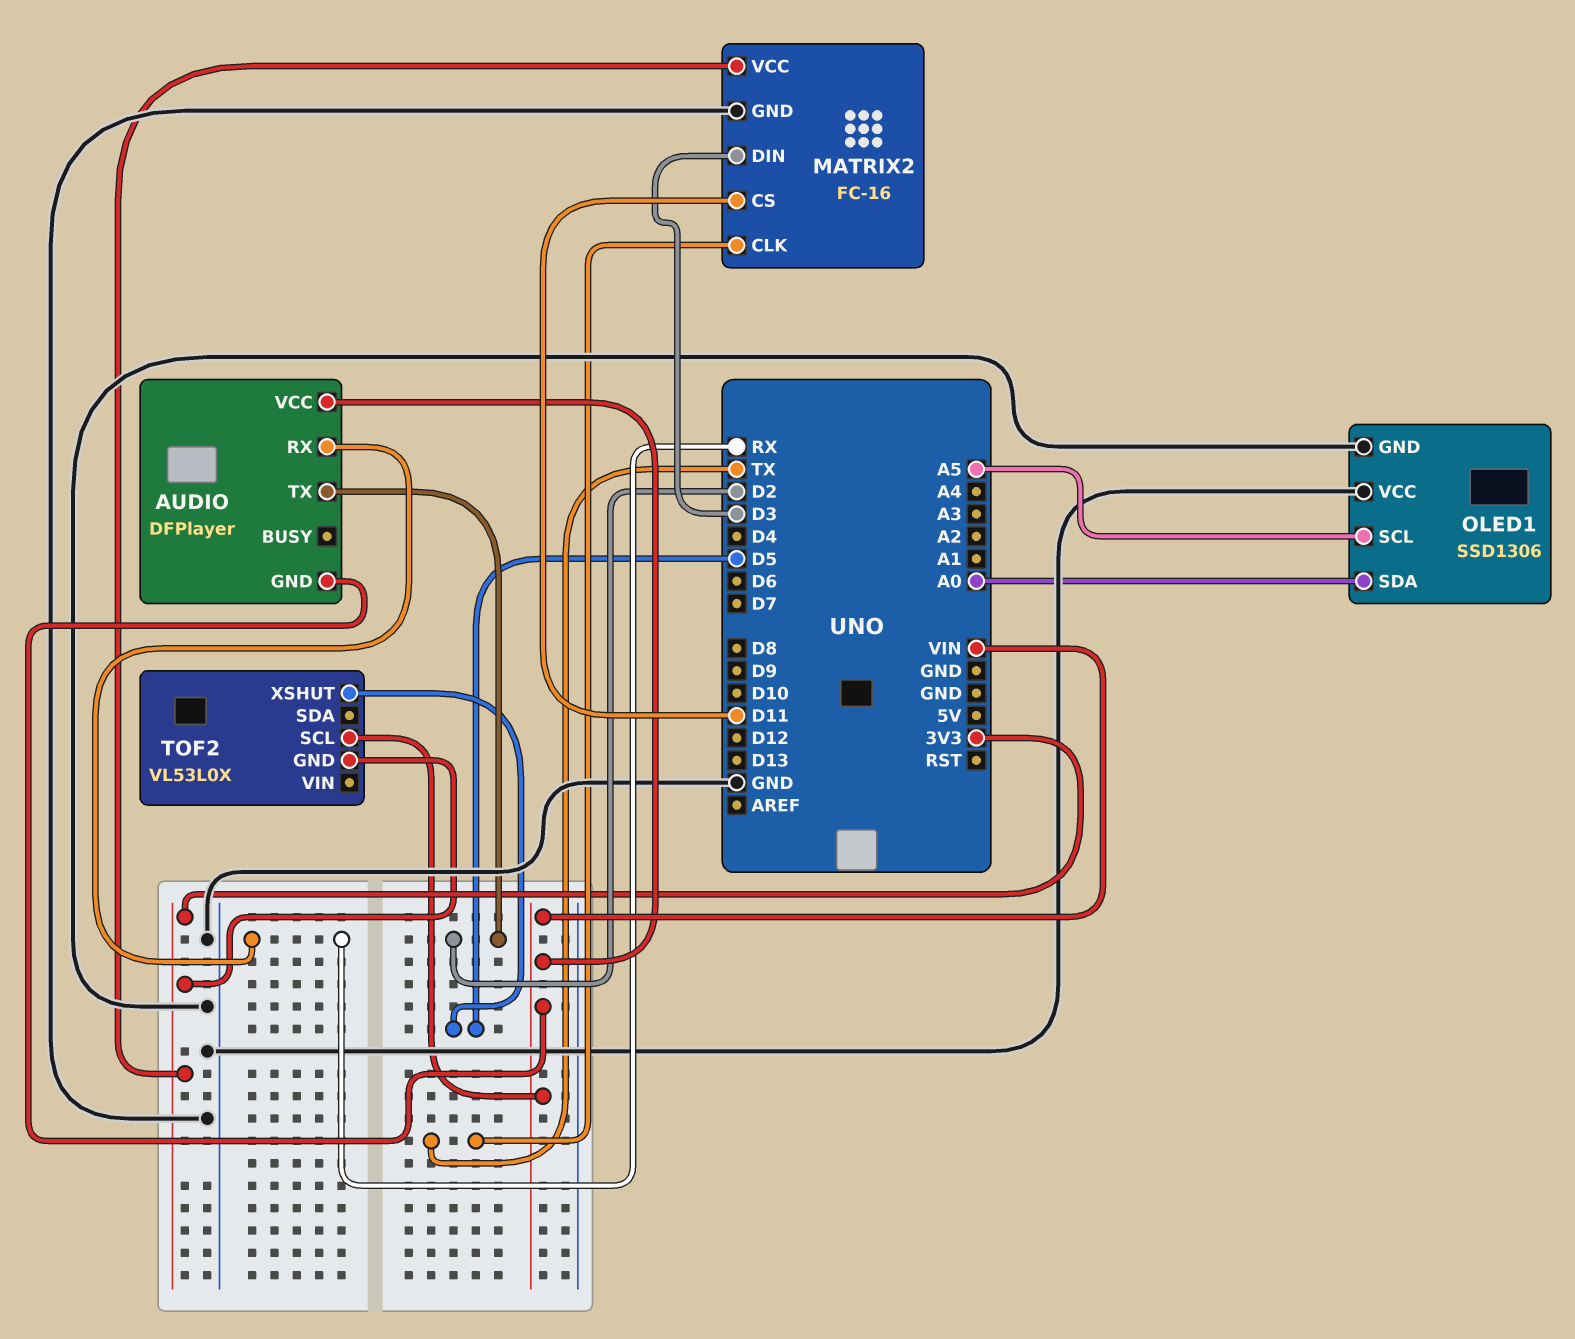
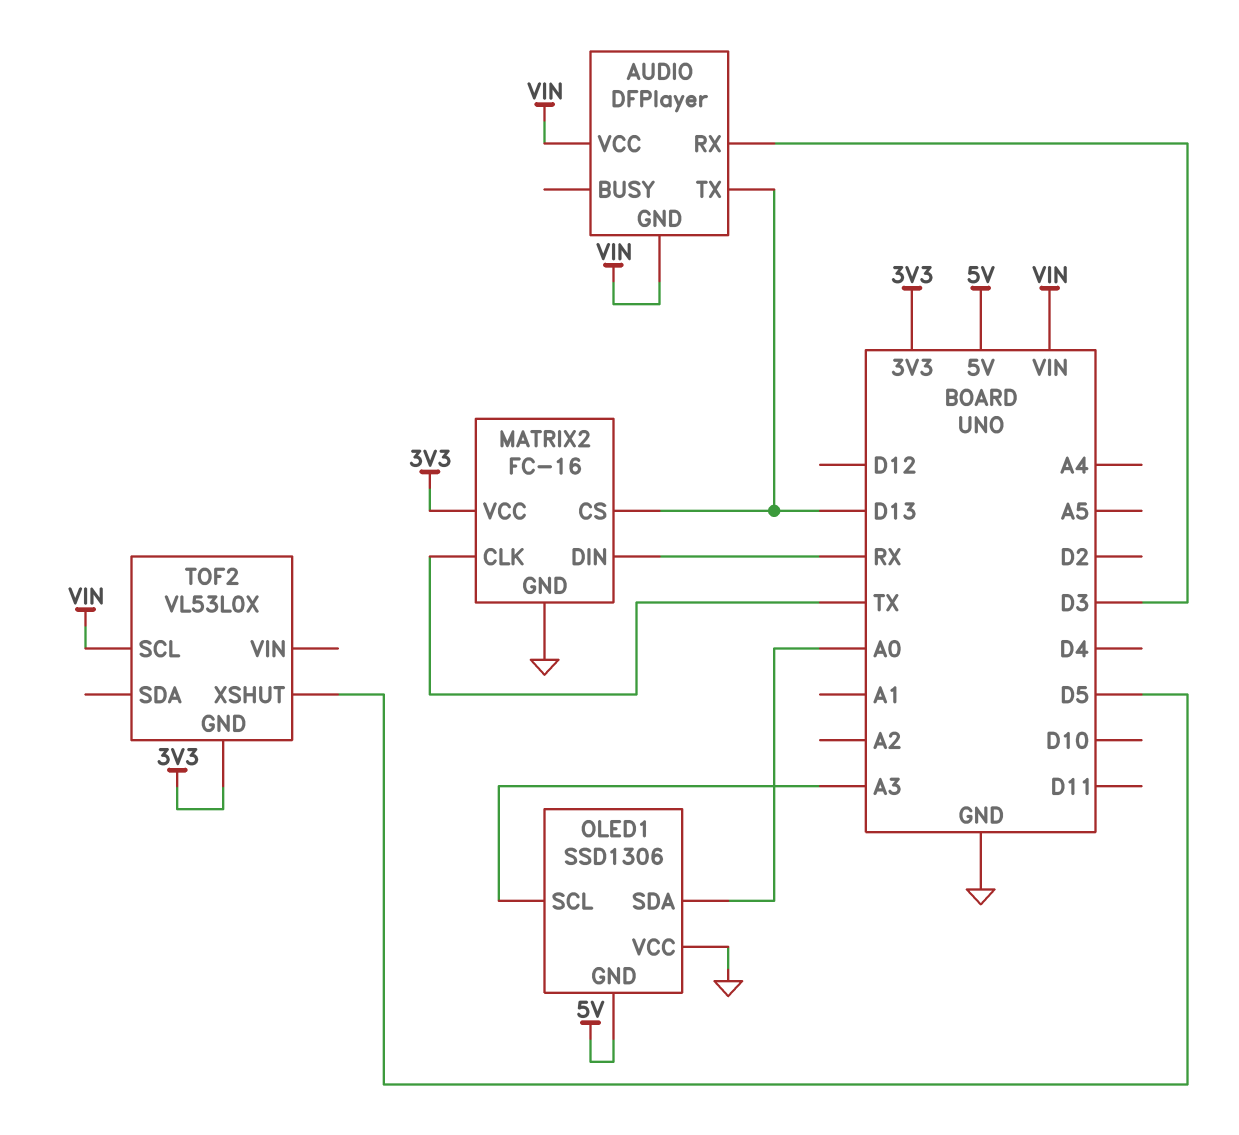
AUDIO pin RX: RX -> D3
AUDIO pin TX: D2 -> D13
MATRIX2 pin CS: D11 -> D13
MATRIX2 pin DIN: D3 -> RX
OLED1 pin GND: GND -> 5V
OLED1 pin SCL: A5 -> A3

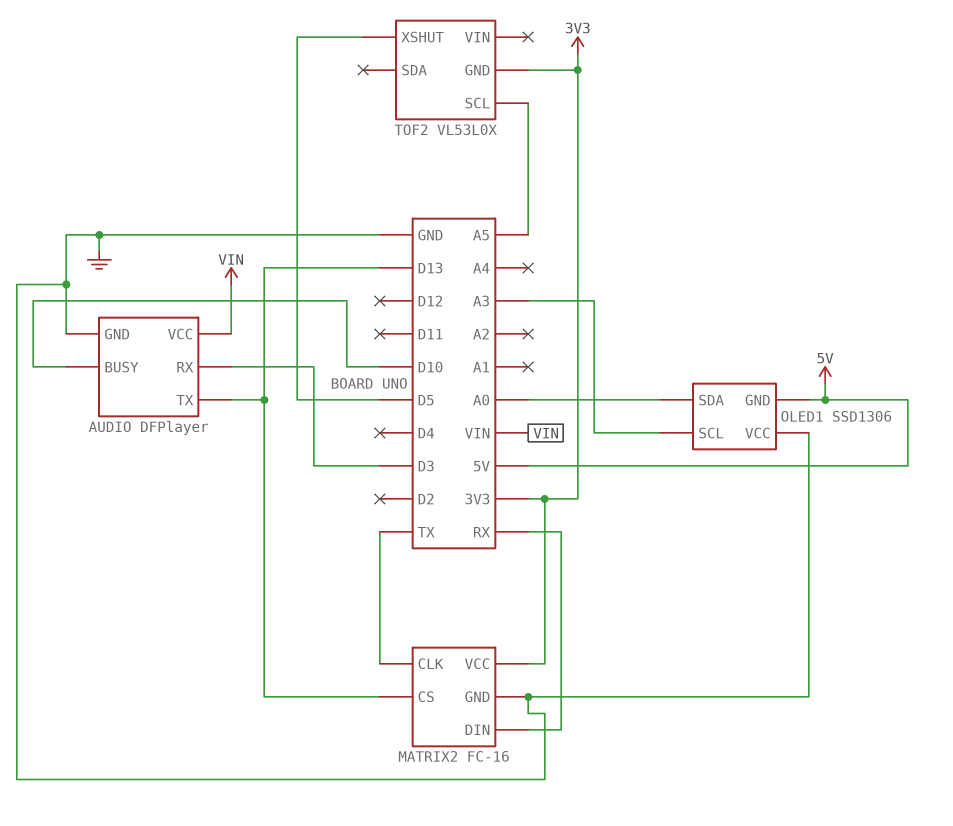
AUDIO pin BUSY: none -> D10
AUDIO pin GND: VIN -> GND
TOF2 pin SCL: VIN -> A5

